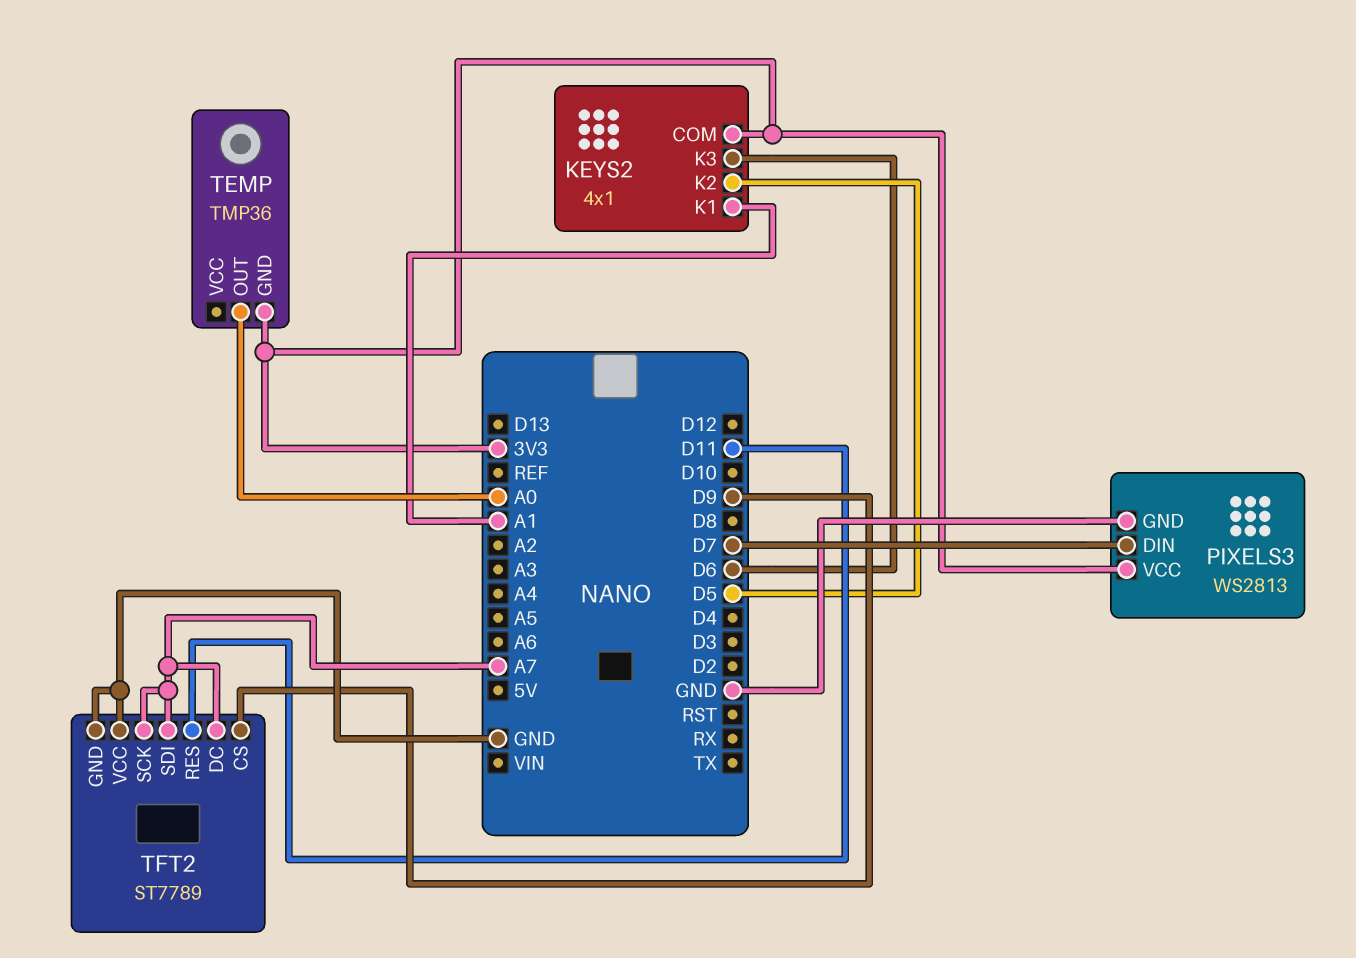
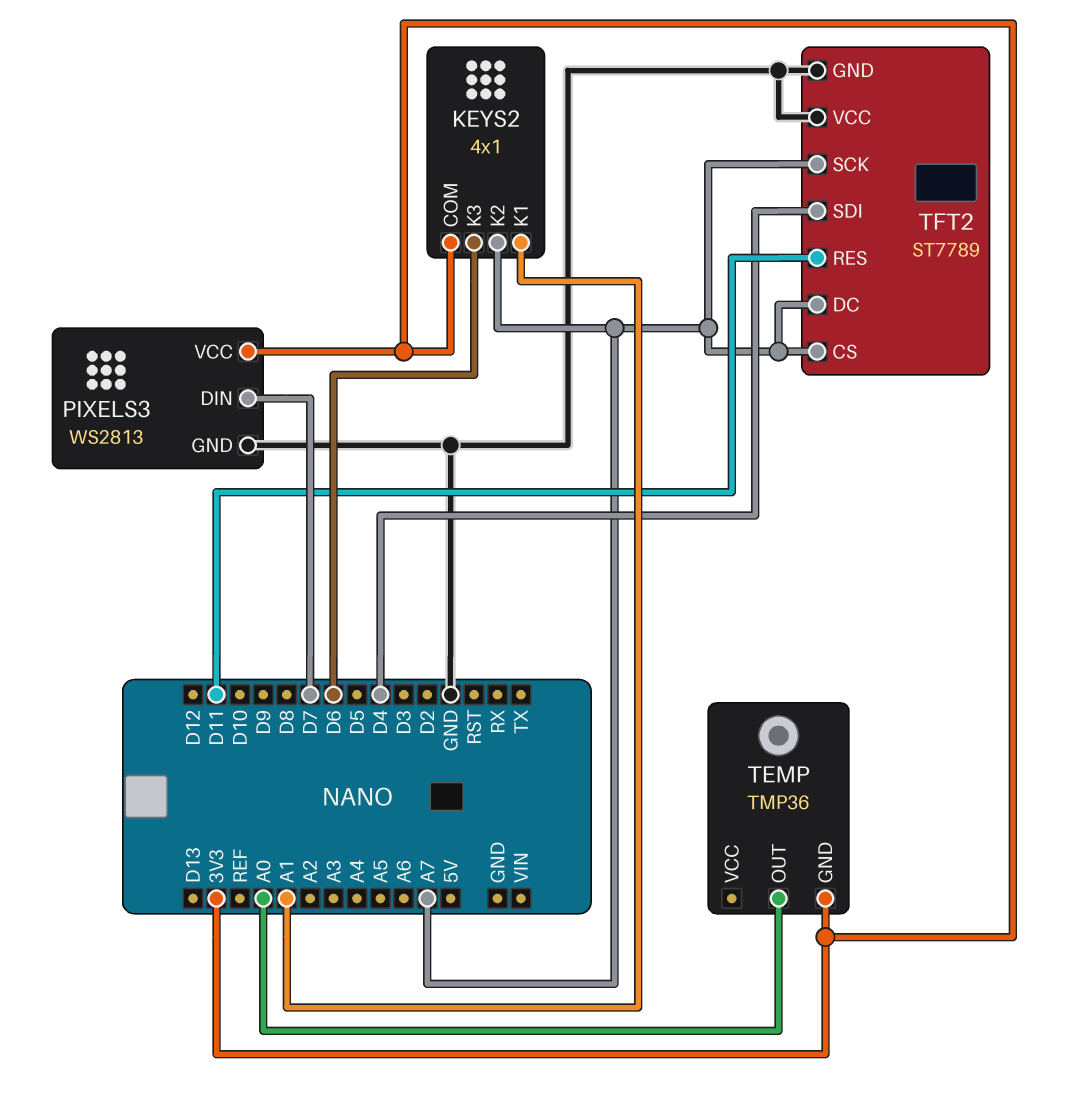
KEYS2 pin K2: D5 -> A7
TFT2 pin CS: D9 -> A7
TFT2 pin SDI: A7 -> D4

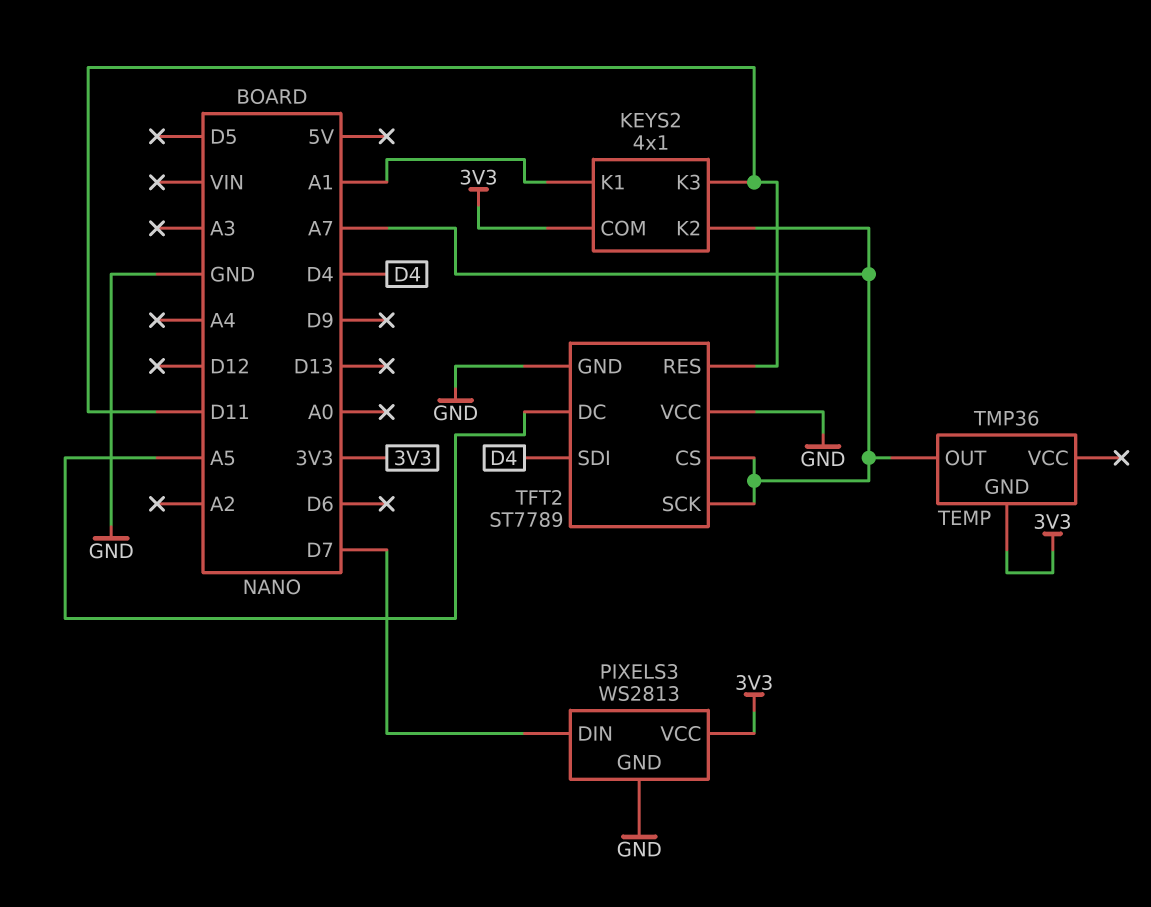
KEYS2 pin K3: D6 -> D11
TEMP pin OUT: A0 -> A7
TFT2 pin DC: A7 -> A5

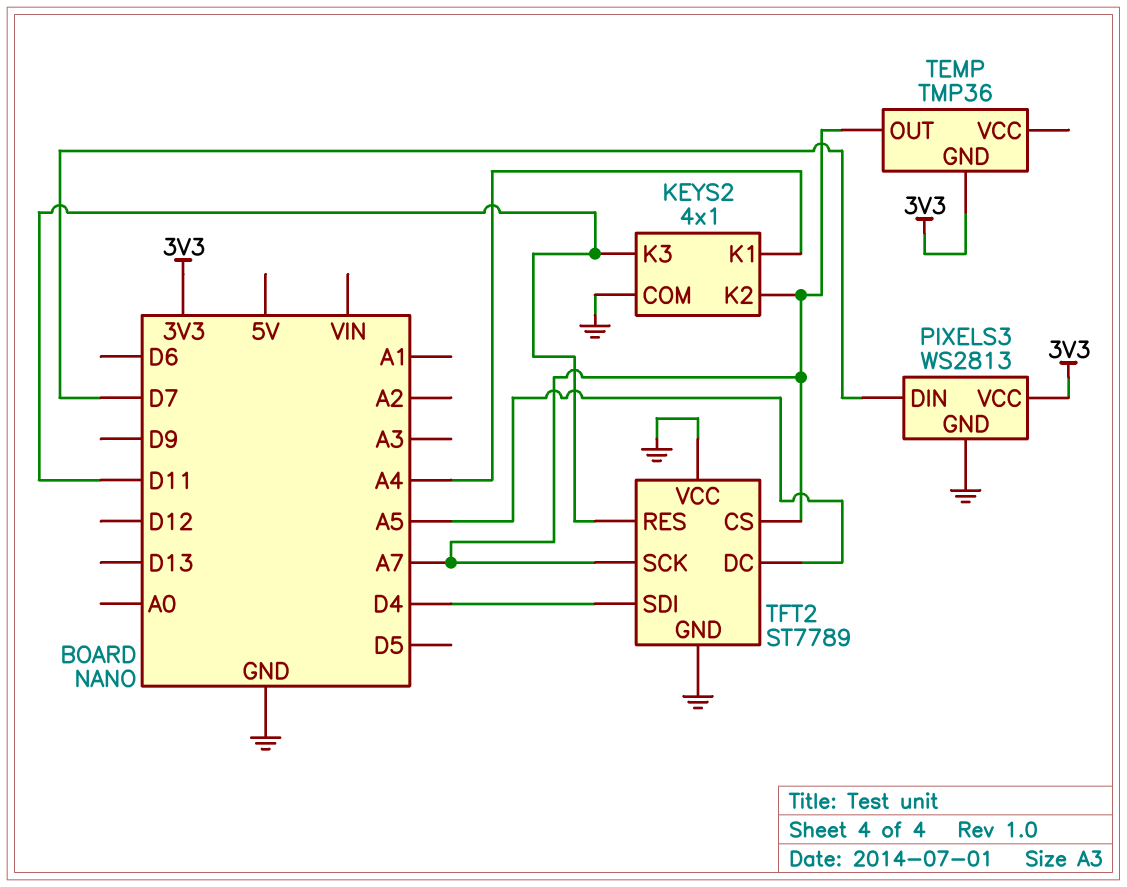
KEYS2 pin COM: 3V3 -> GND
KEYS2 pin K1: A1 -> A4

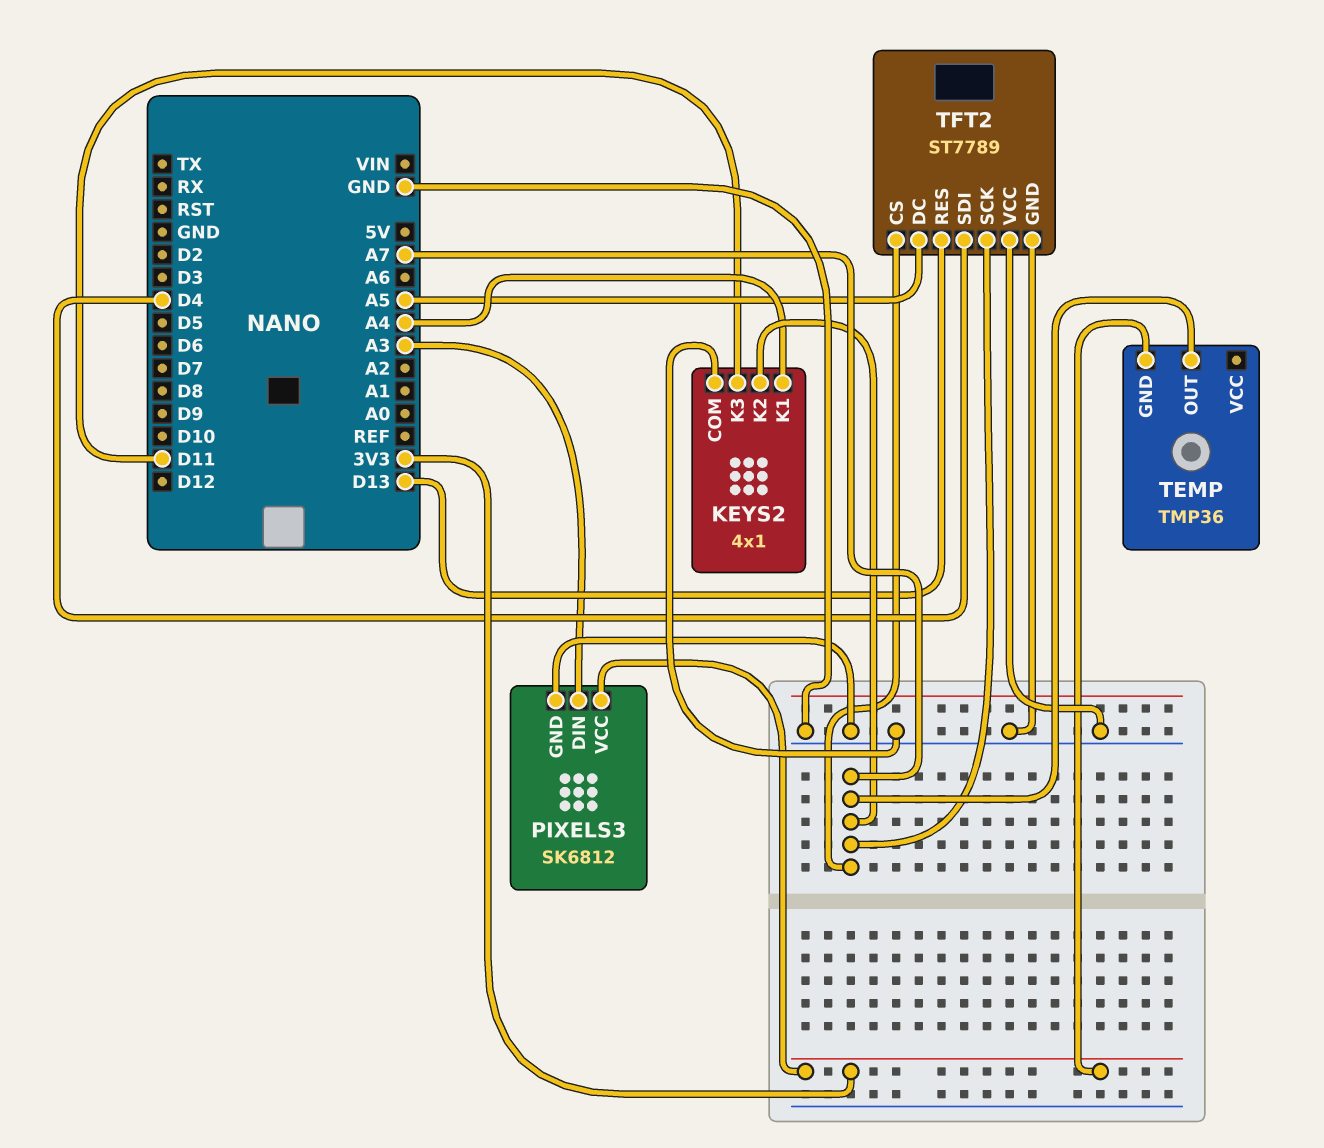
PIXELS3: WS2813 -> SK6812
PIXELS3 pin DIN: D7 -> A3
TFT2 pin RES: D11 -> D13

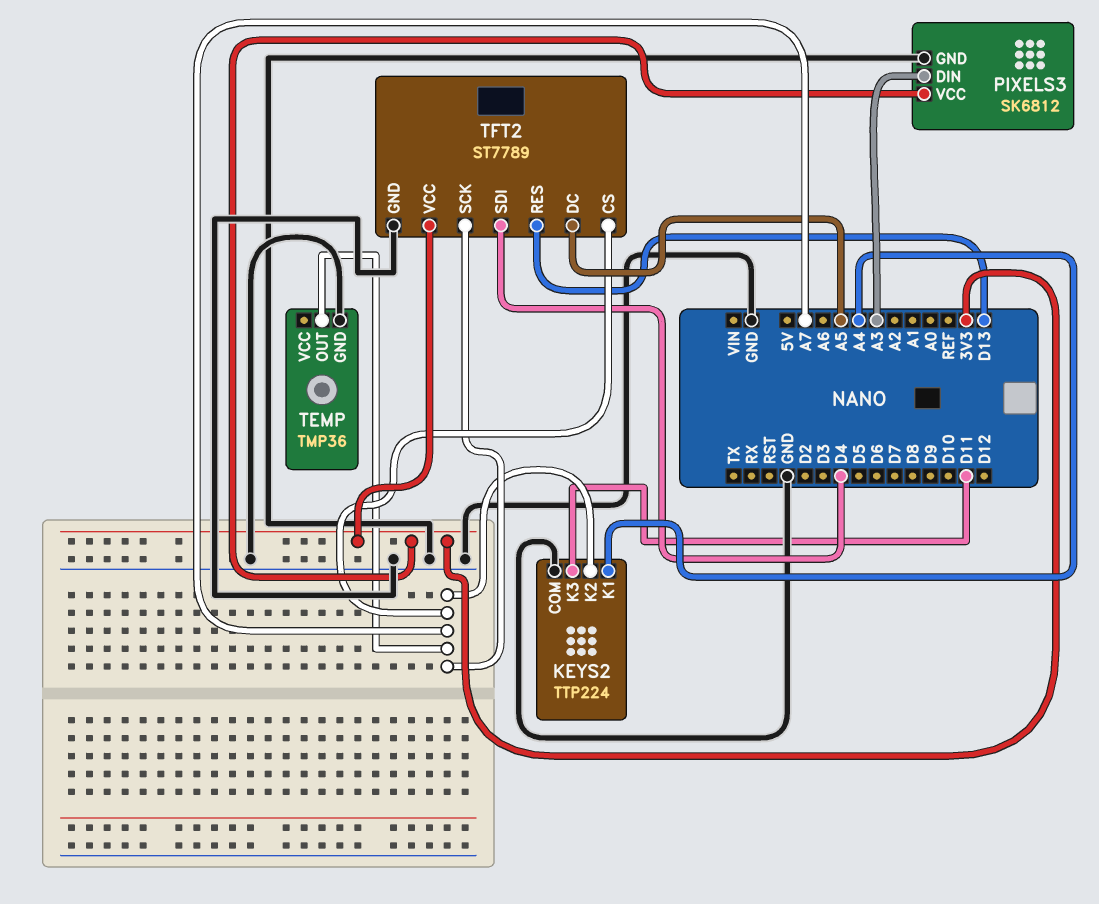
KEYS2: 4x1 -> TTP224
TEMP pin GND: 3V3 -> GND
TFT2 pin VCC: GND -> 3V3

